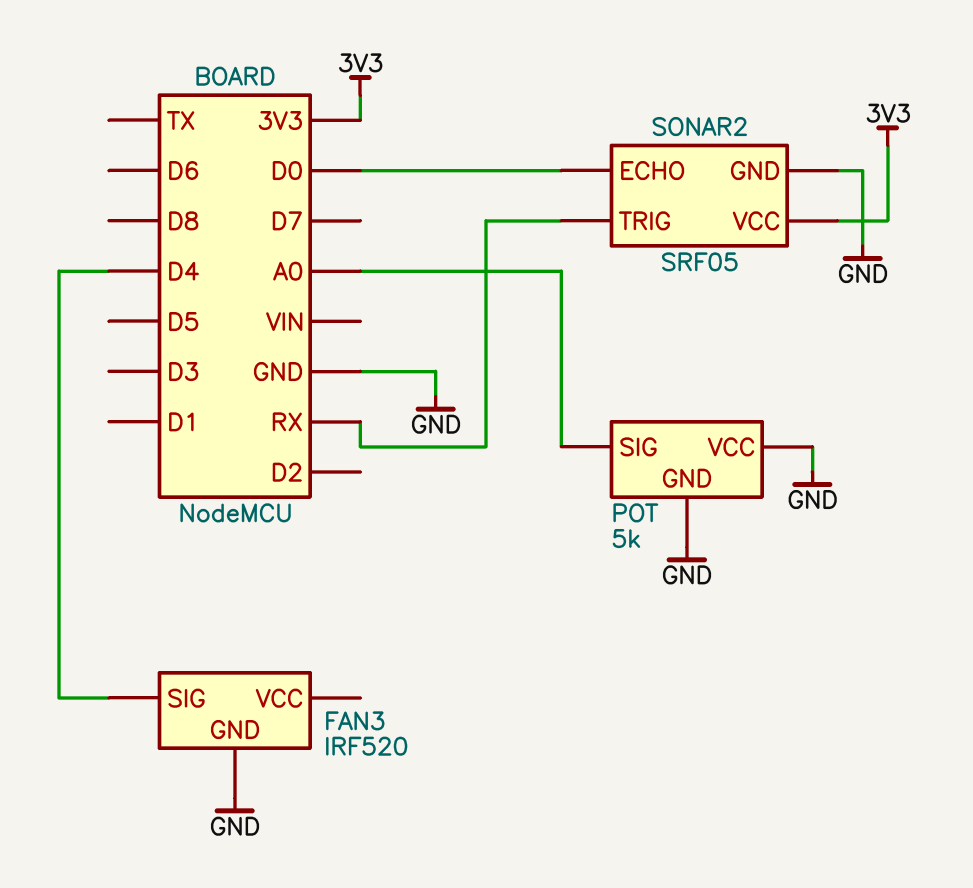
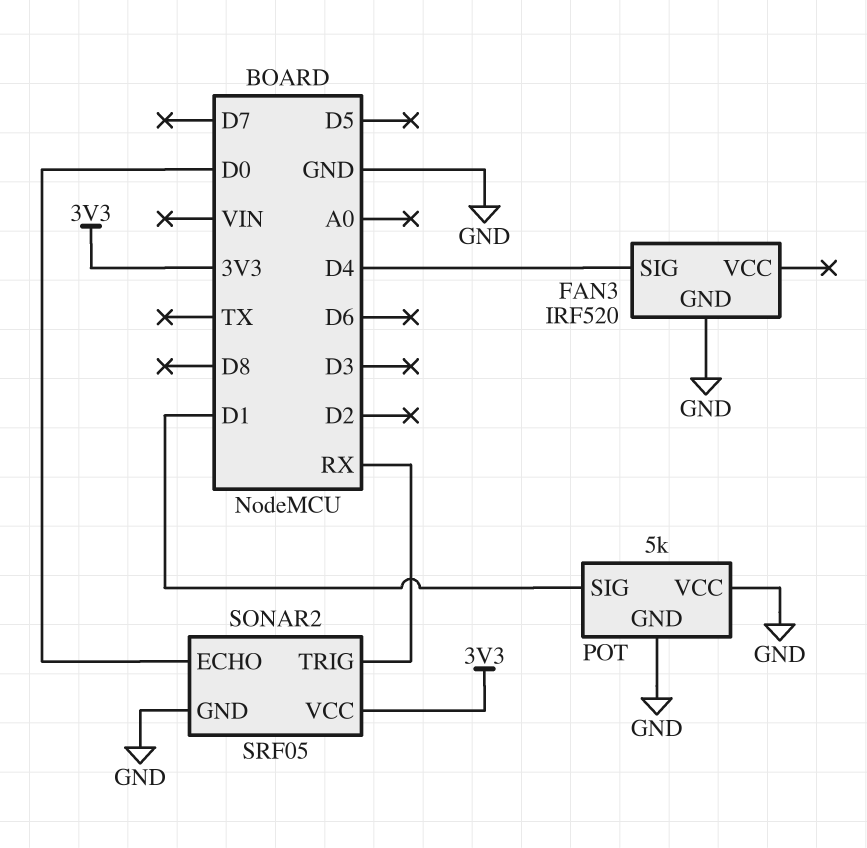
POT pin SIG: A0 -> D1

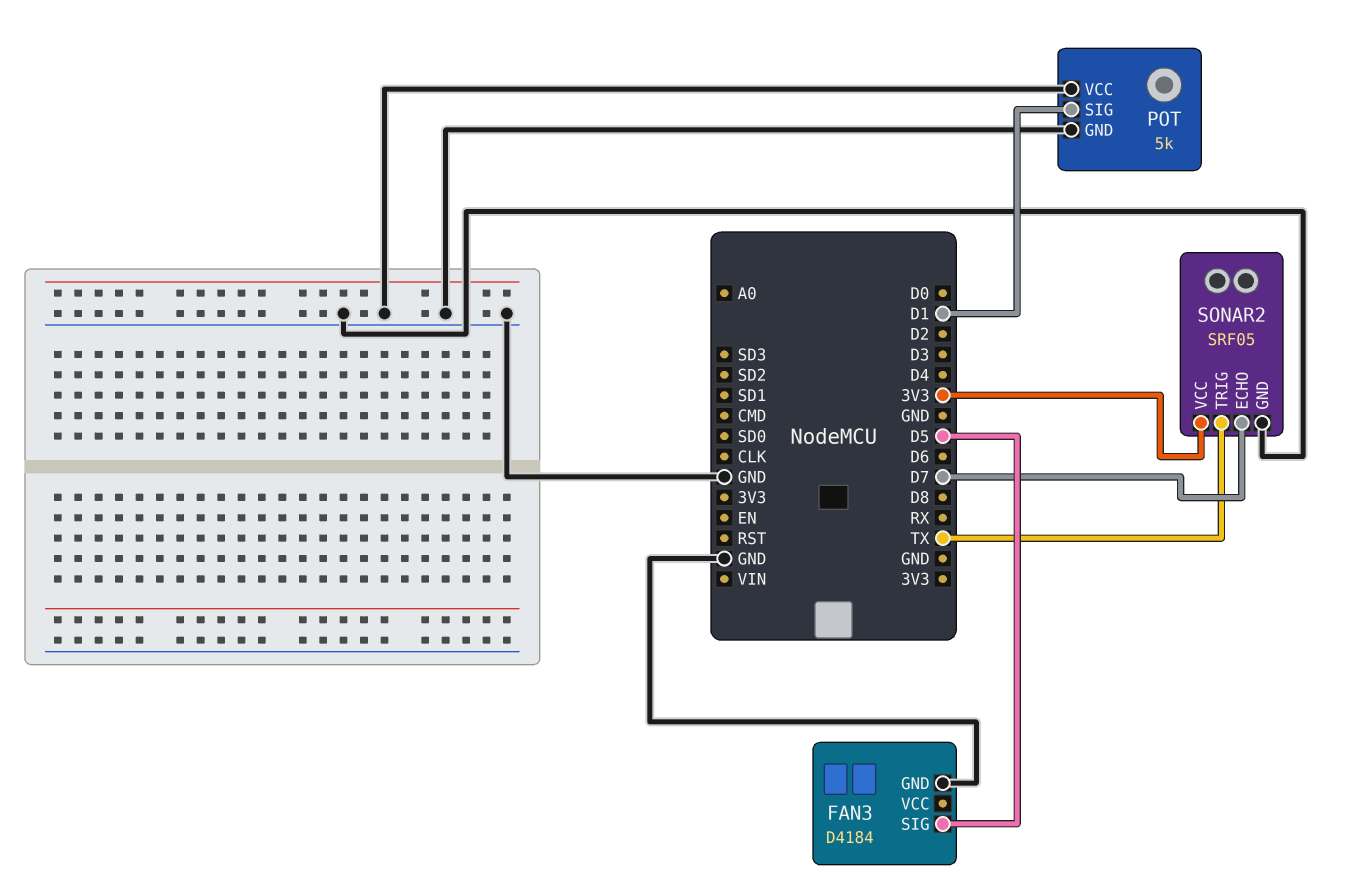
FAN3: IRF520 -> D4184
FAN3 pin SIG: D4 -> D5
SONAR2 pin ECHO: D0 -> D7
SONAR2 pin TRIG: RX -> TX

